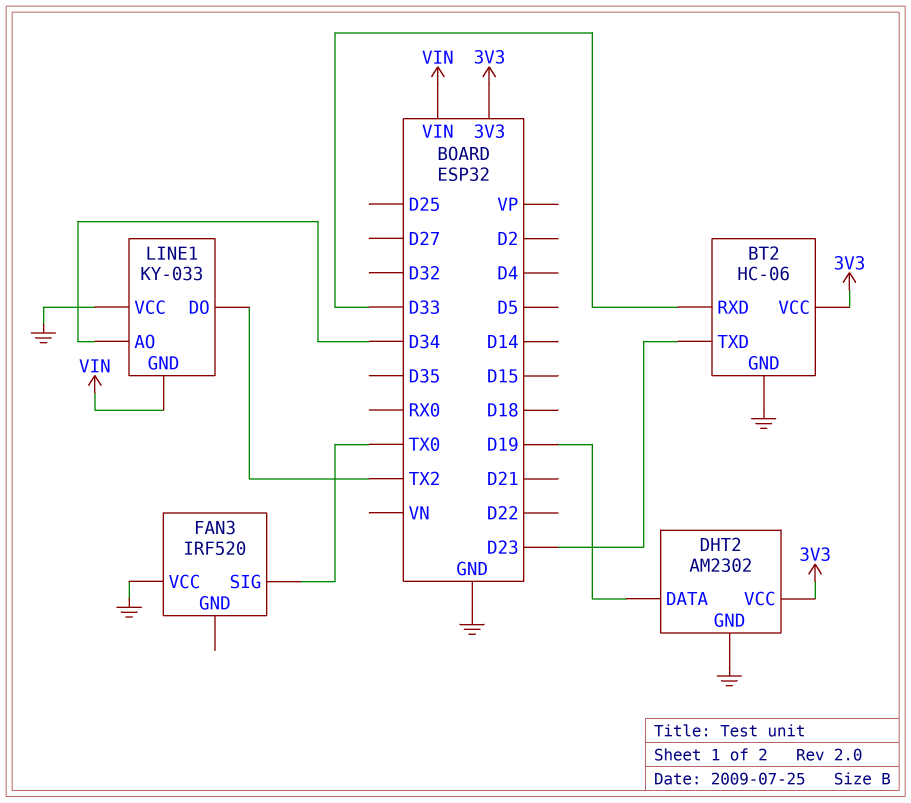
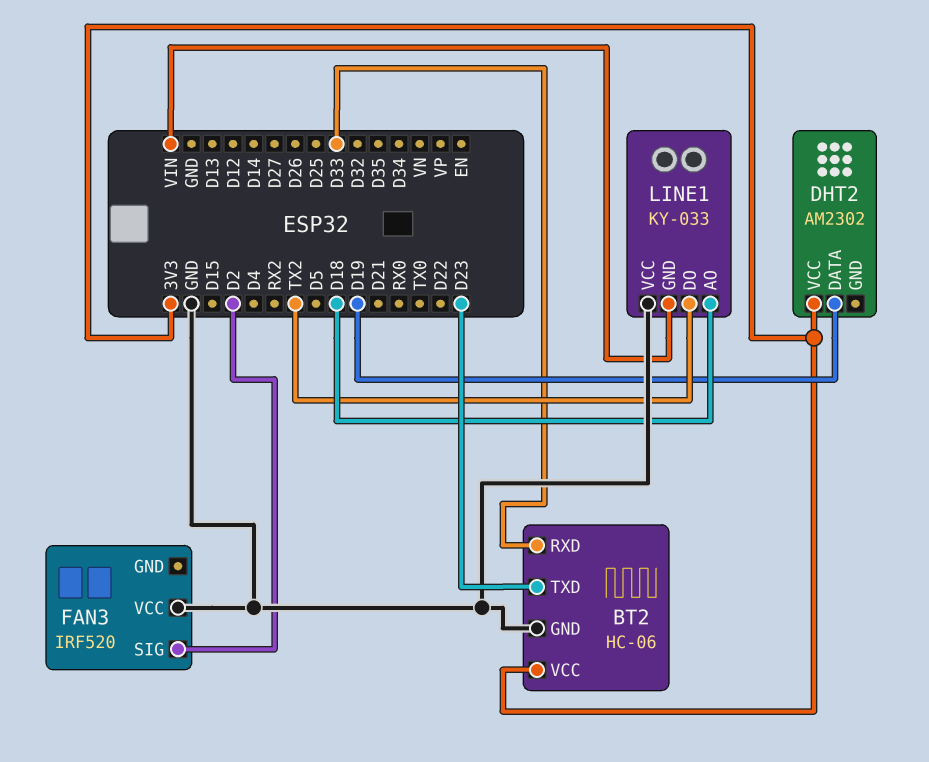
DHT2 pin GND: GND -> none
FAN3 pin SIG: TX0 -> D2
LINE1 pin AO: D34 -> D18

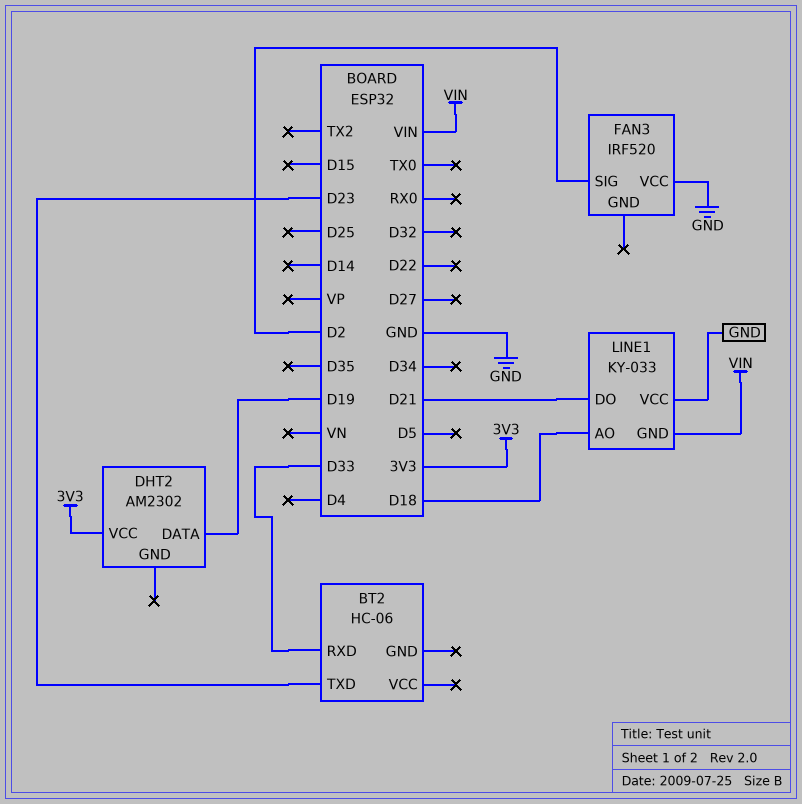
BT2 pin GND: GND -> none
BT2 pin VCC: 3V3 -> none
LINE1 pin DO: TX2 -> D21

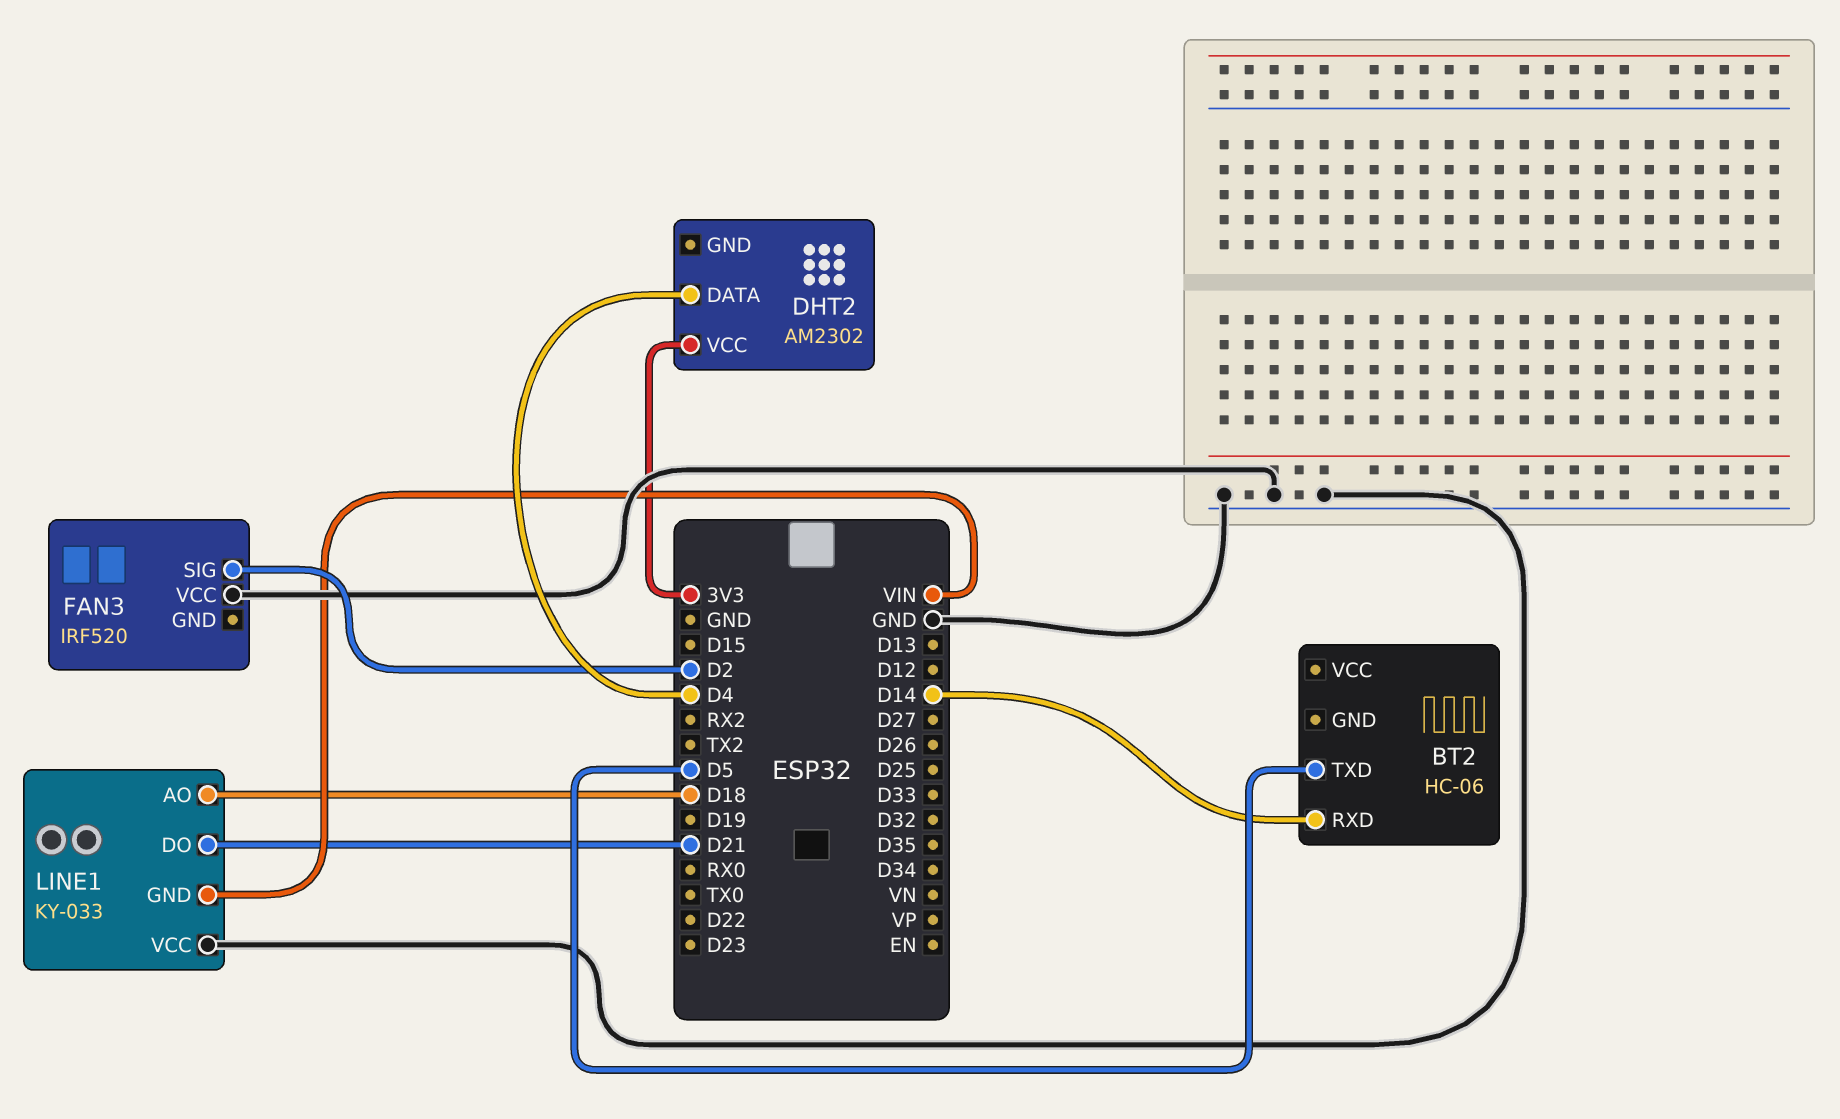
BT2 pin RXD: D33 -> D14
BT2 pin TXD: D23 -> D5
DHT2 pin DATA: D19 -> D4

